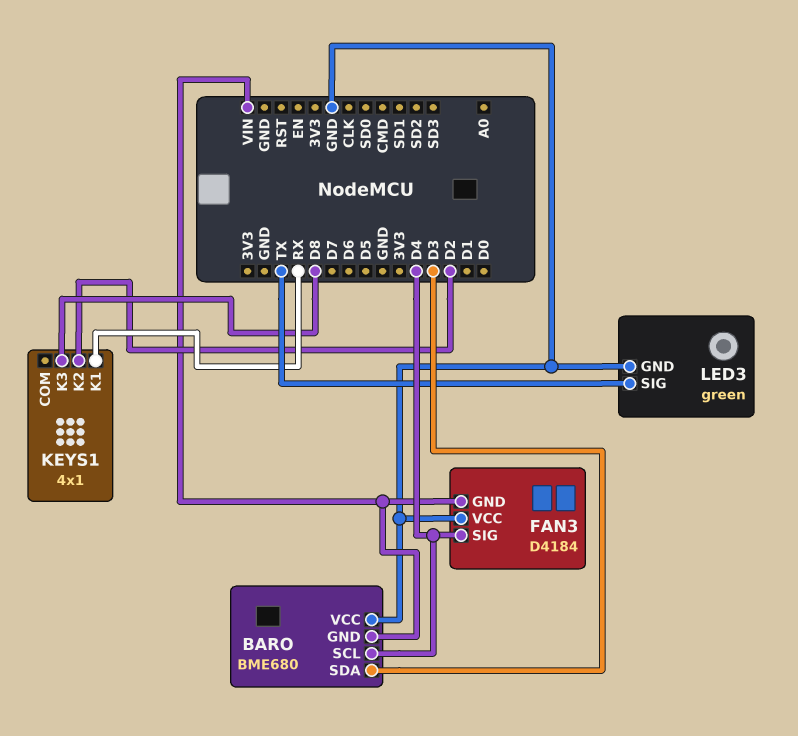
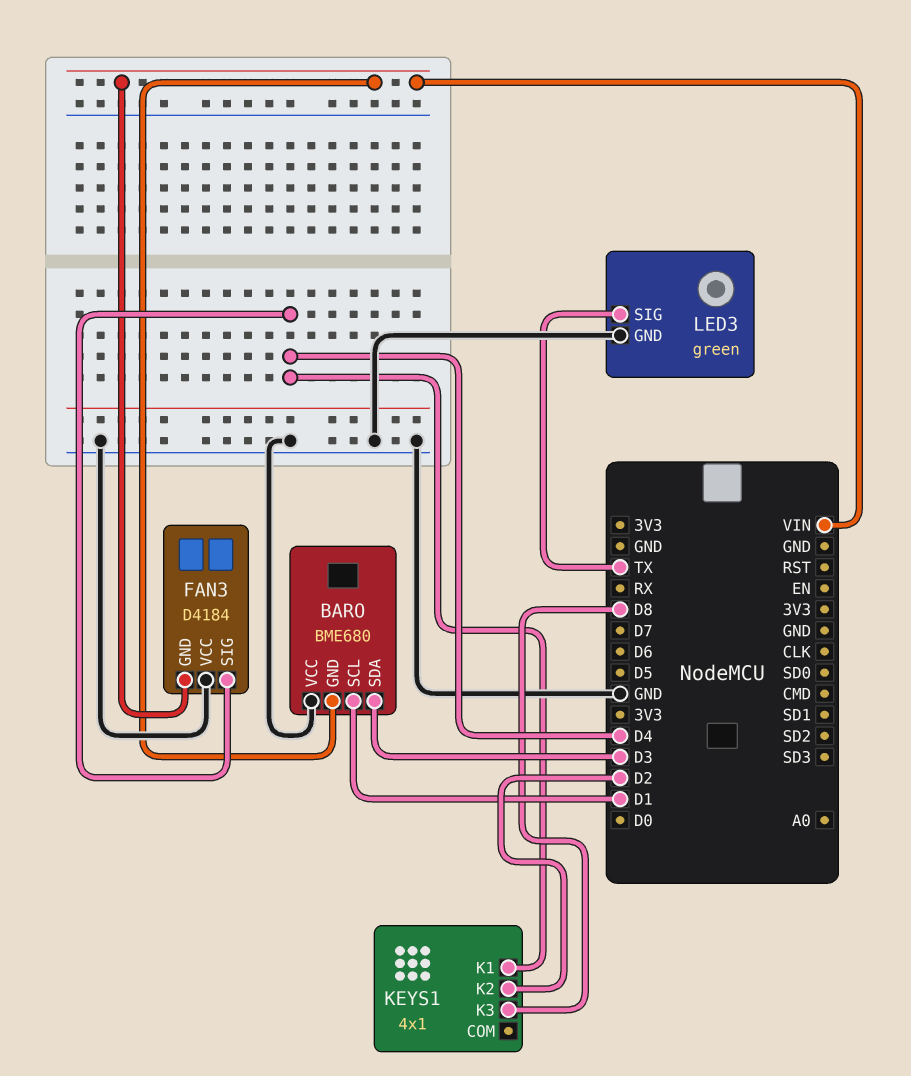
BARO pin SCL: D4 -> D1
KEYS1 pin K1: RX -> D4

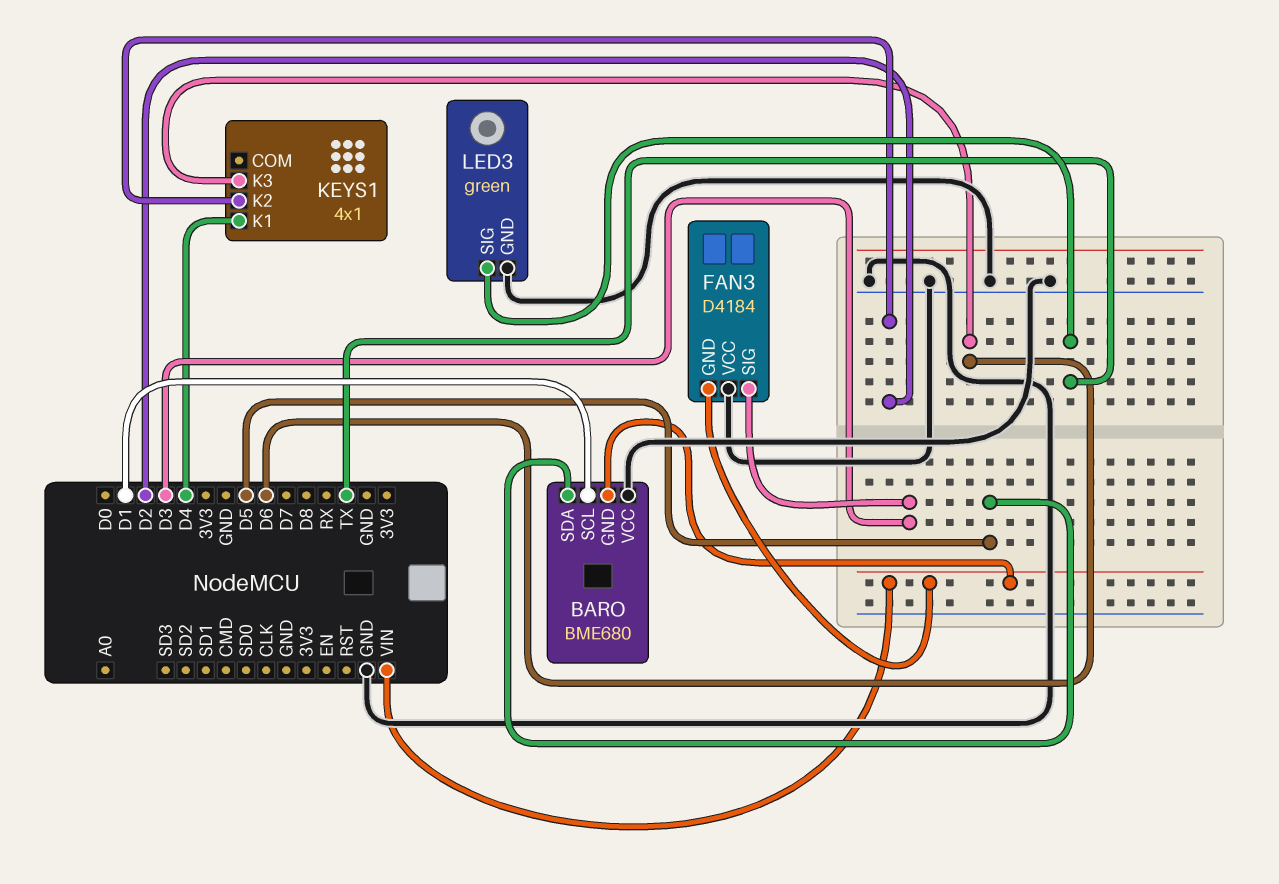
BARO pin SDA: D3 -> D5
FAN3 pin SIG: D4 -> D3
KEYS1 pin K3: D8 -> D6

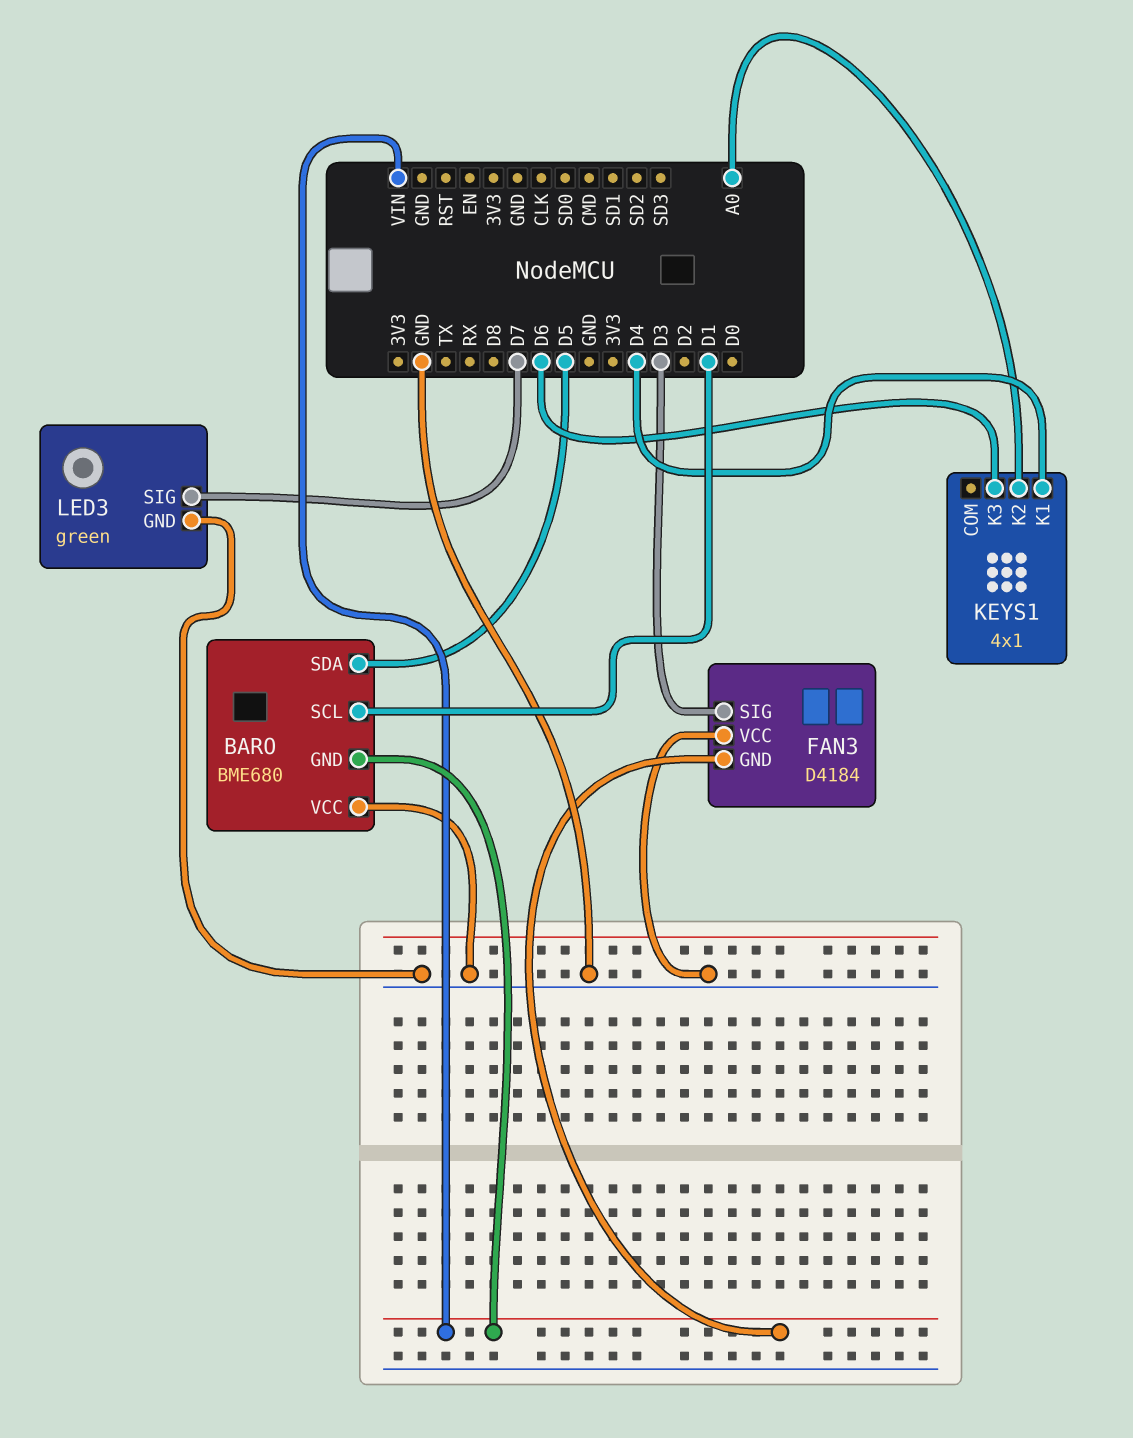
KEYS1 pin K2: D2 -> A0
LED3 pin SIG: TX -> D7

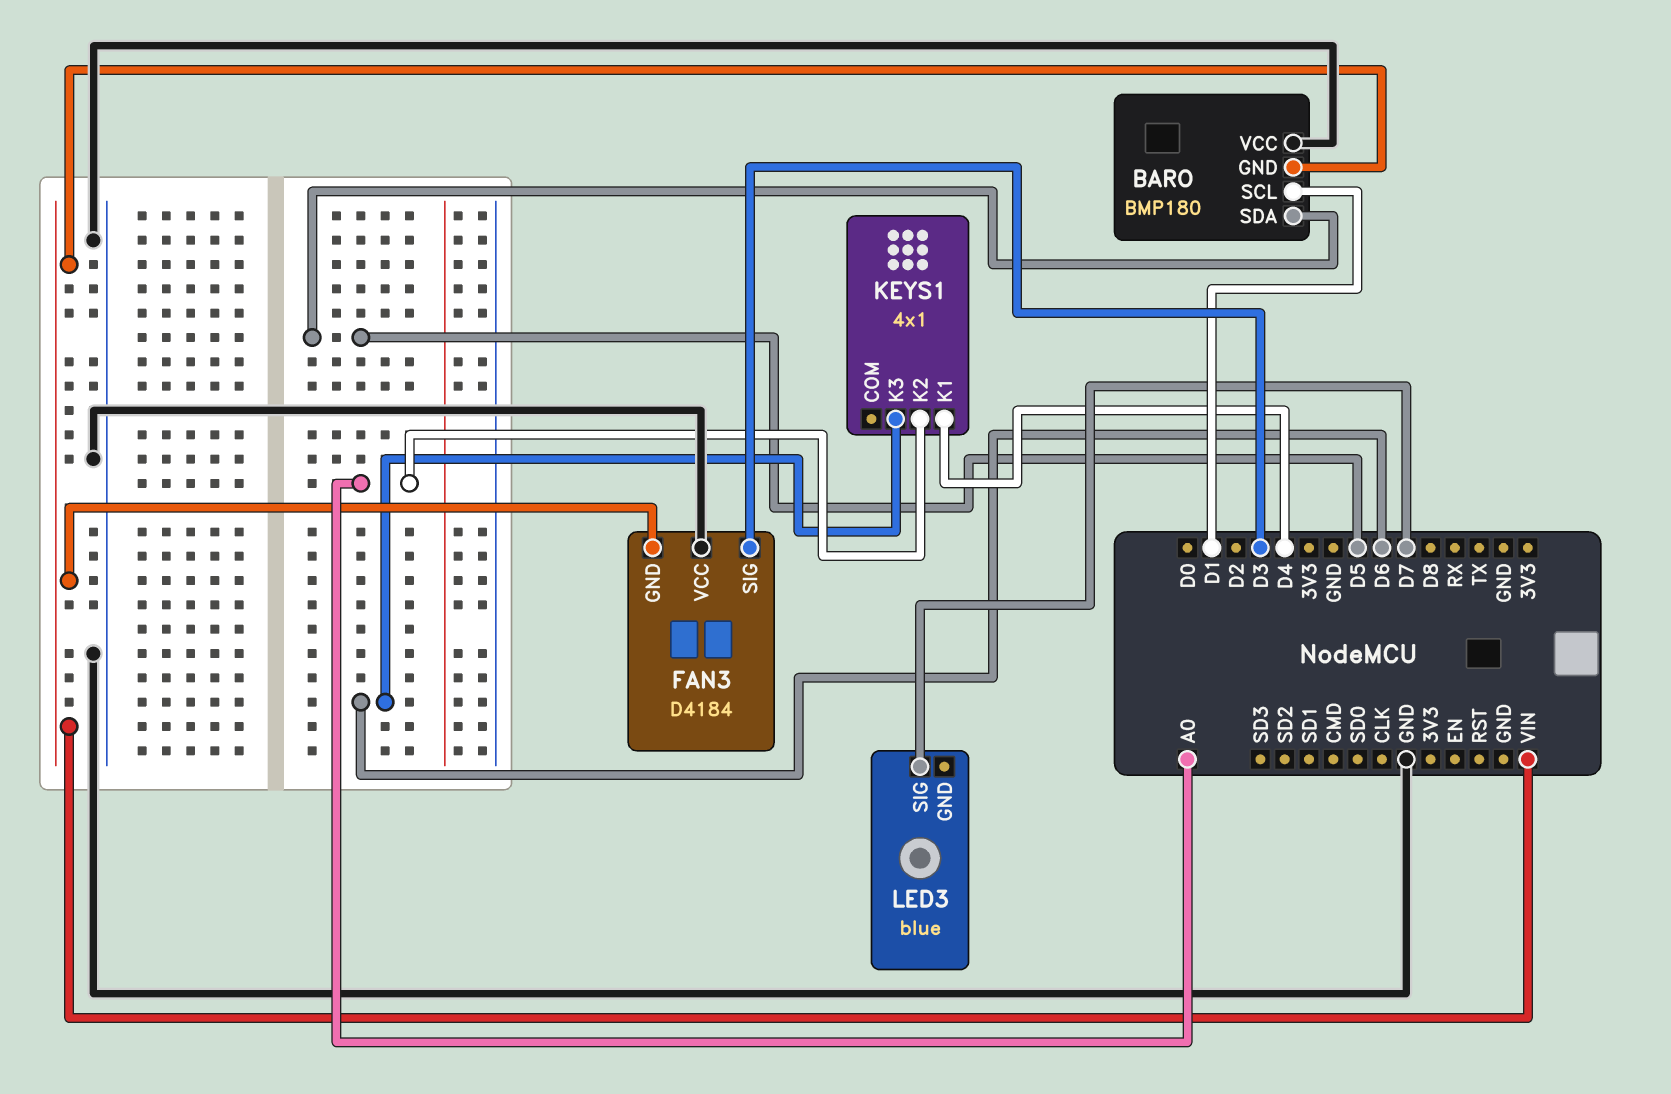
BARO: BME680 -> BMP180
LED3: green -> blue
LED3 pin GND: GND -> none

